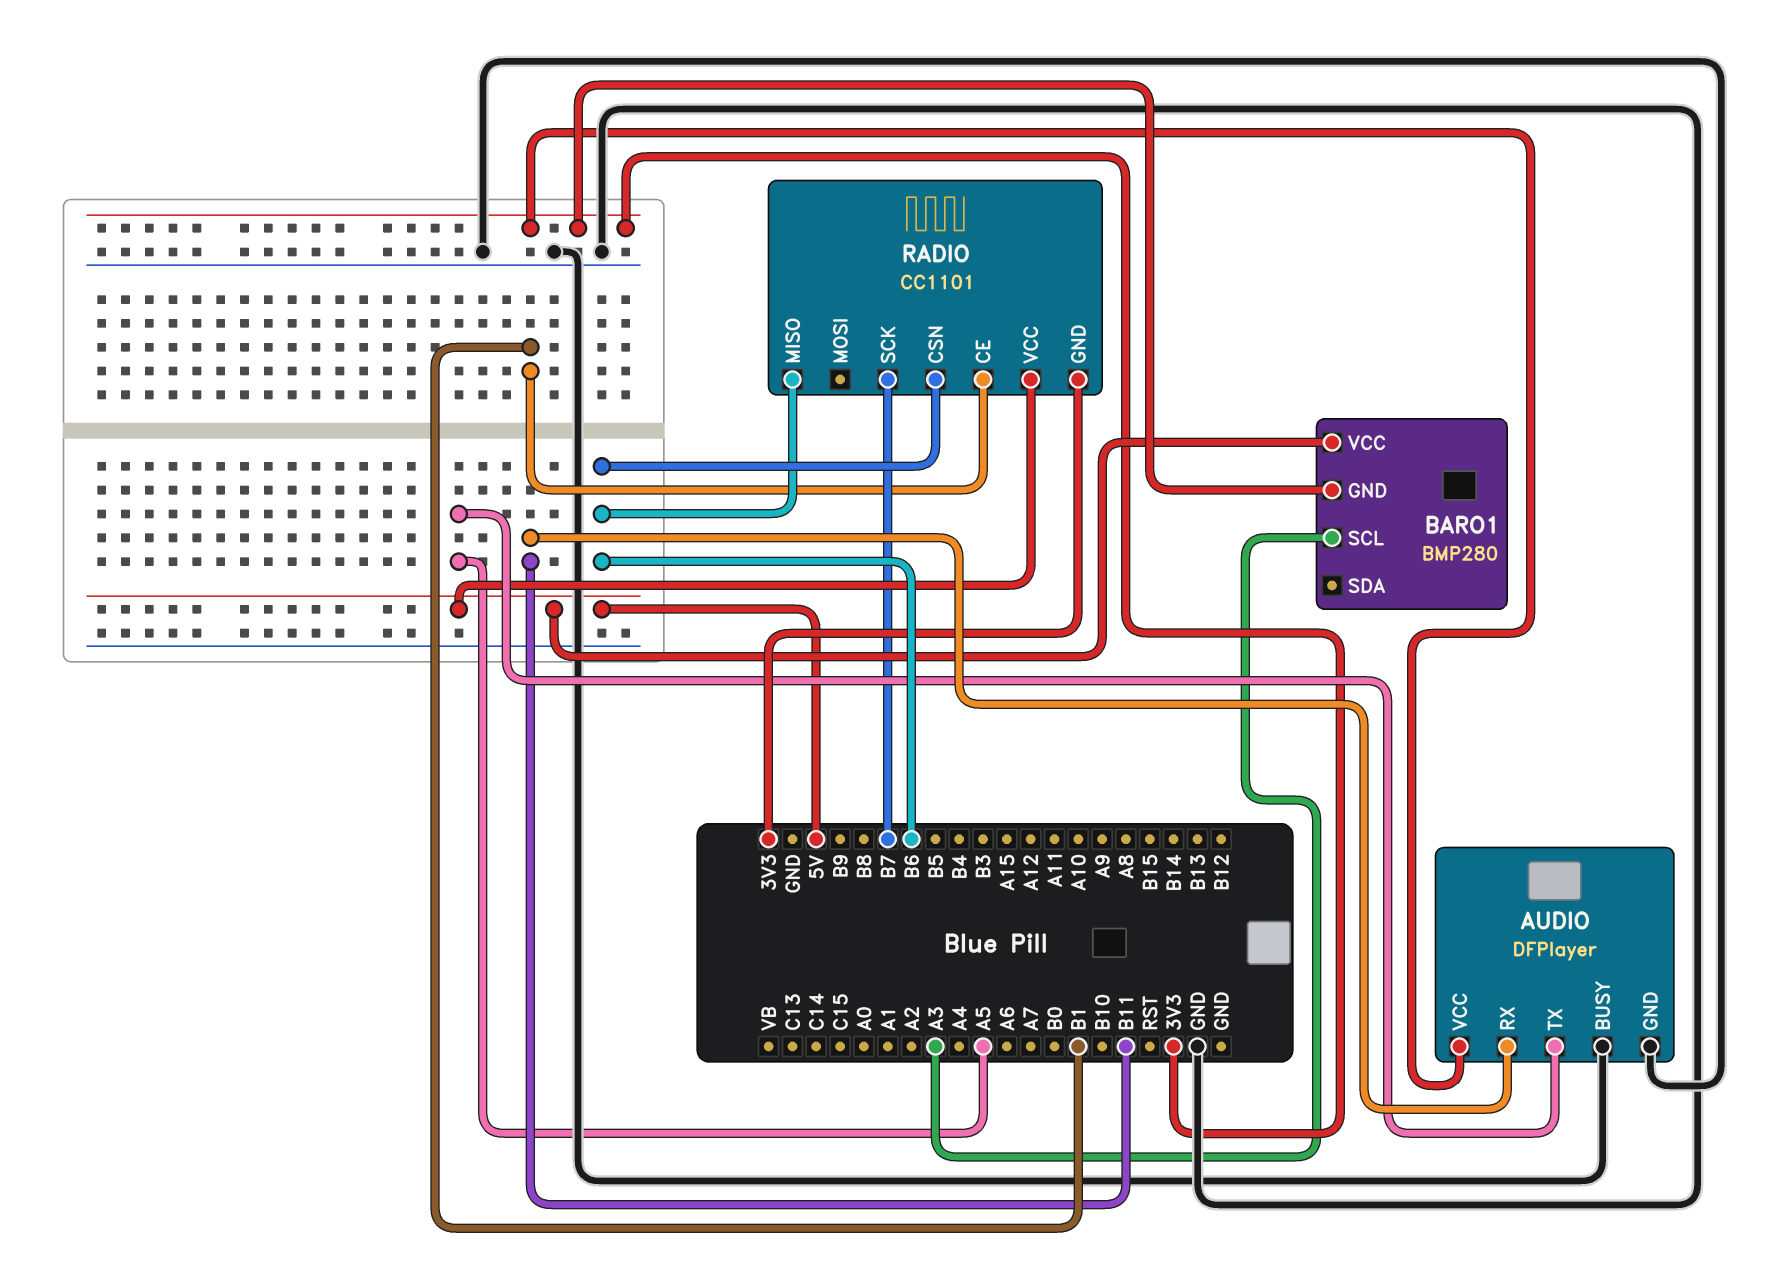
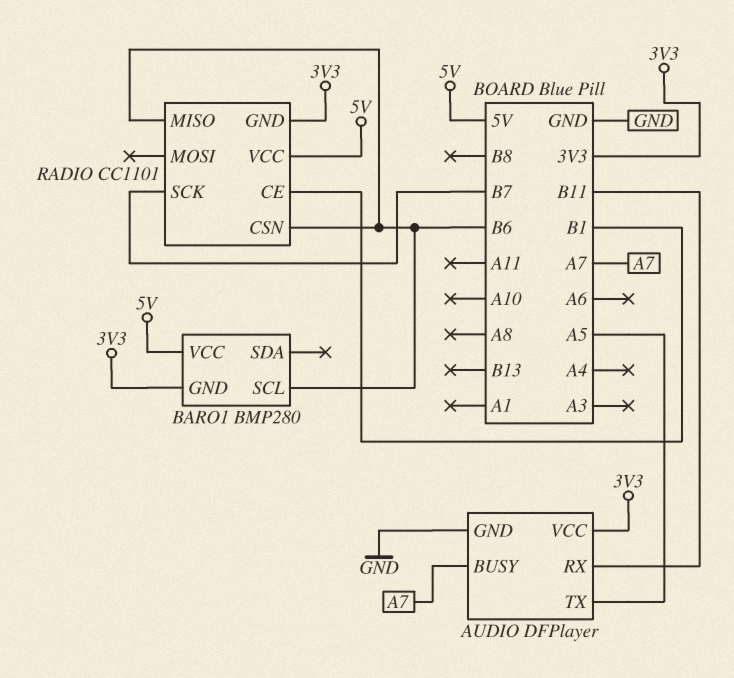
AUDIO pin BUSY: GND -> A7
BARO1 pin SCL: A3 -> B6

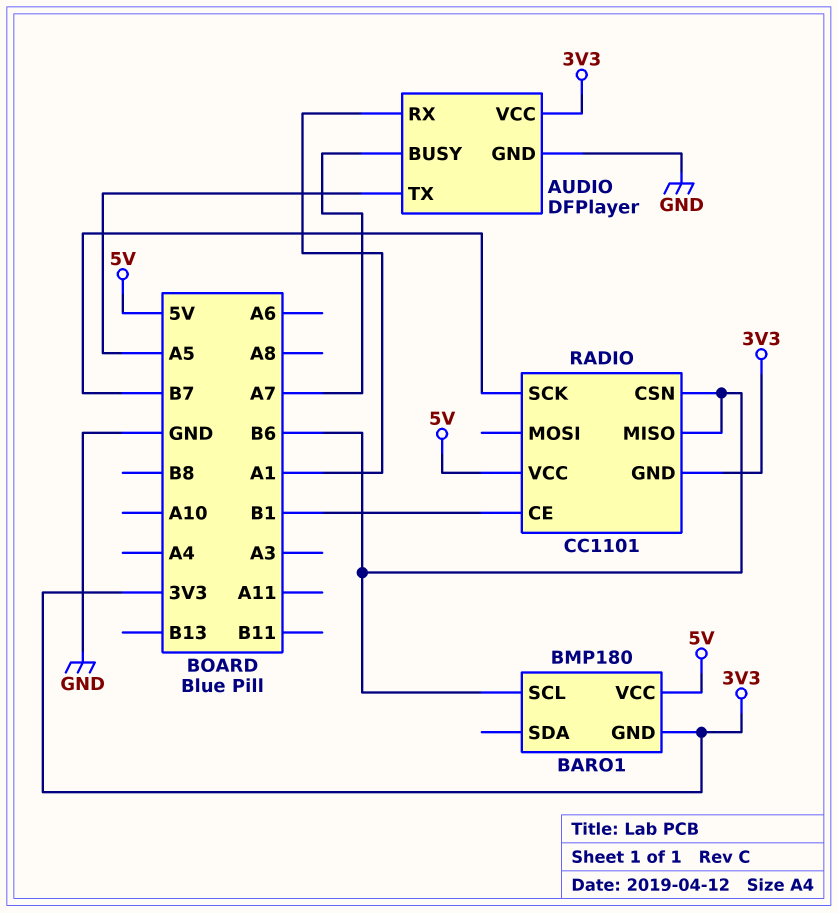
AUDIO pin RX: B11 -> A1
BARO1: BMP280 -> BMP180

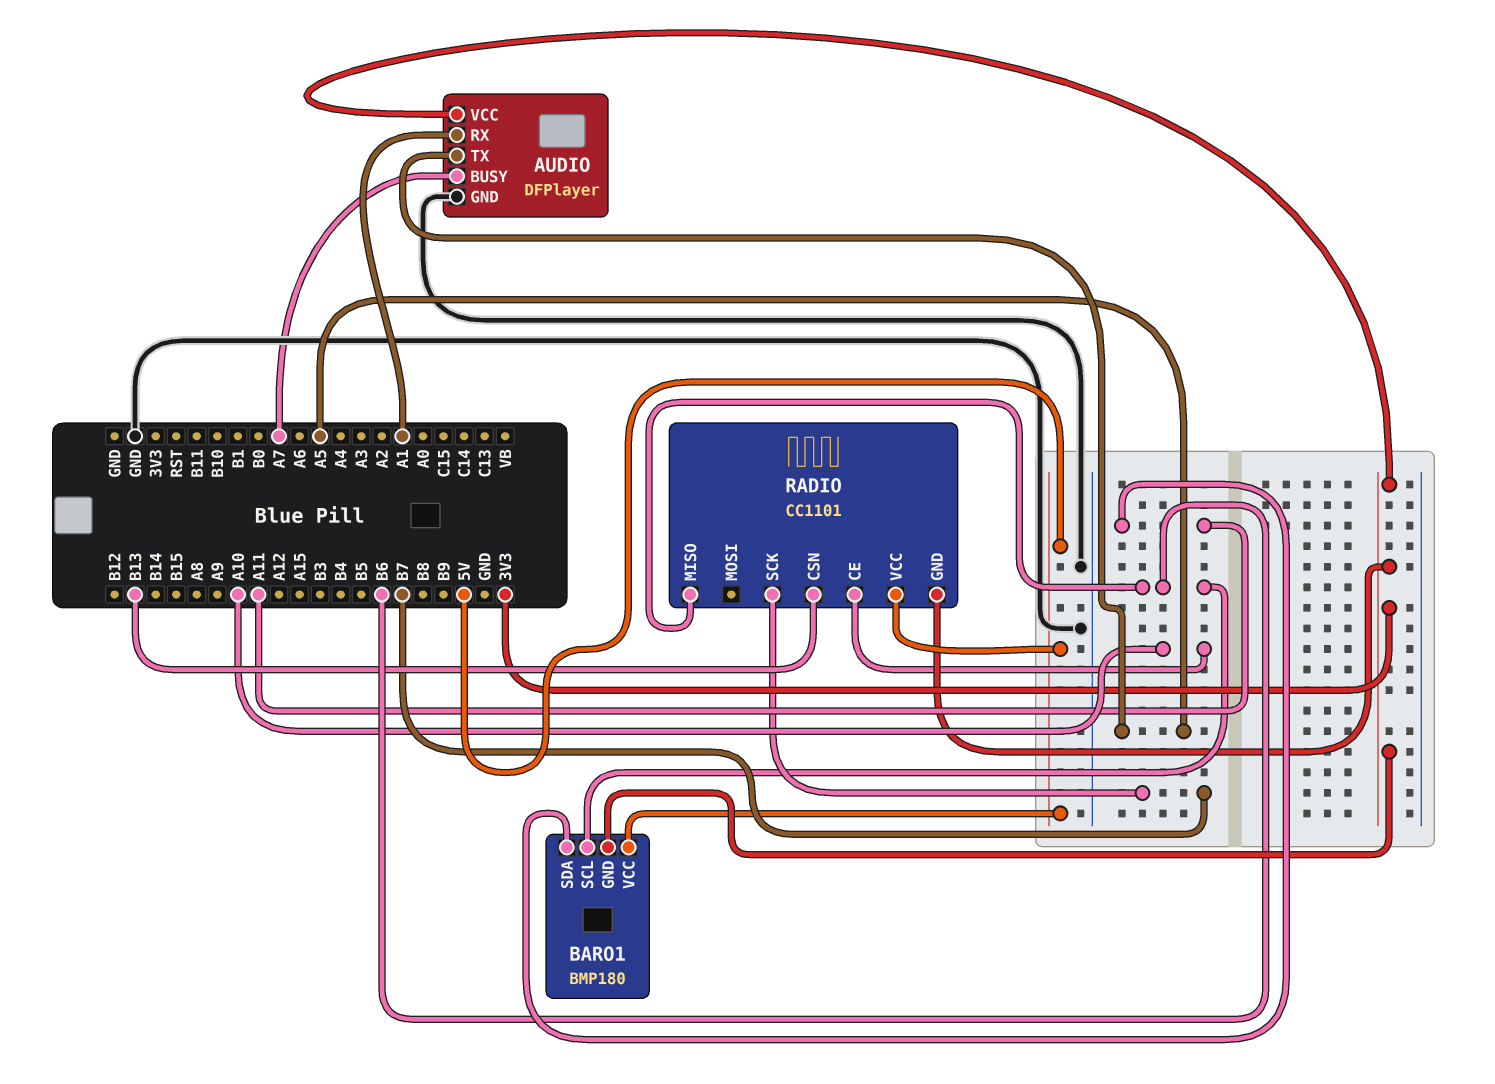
BARO1 pin SDA: none -> A11
RADIO pin CE: B1 -> A10
RADIO pin CSN: B6 -> B13

